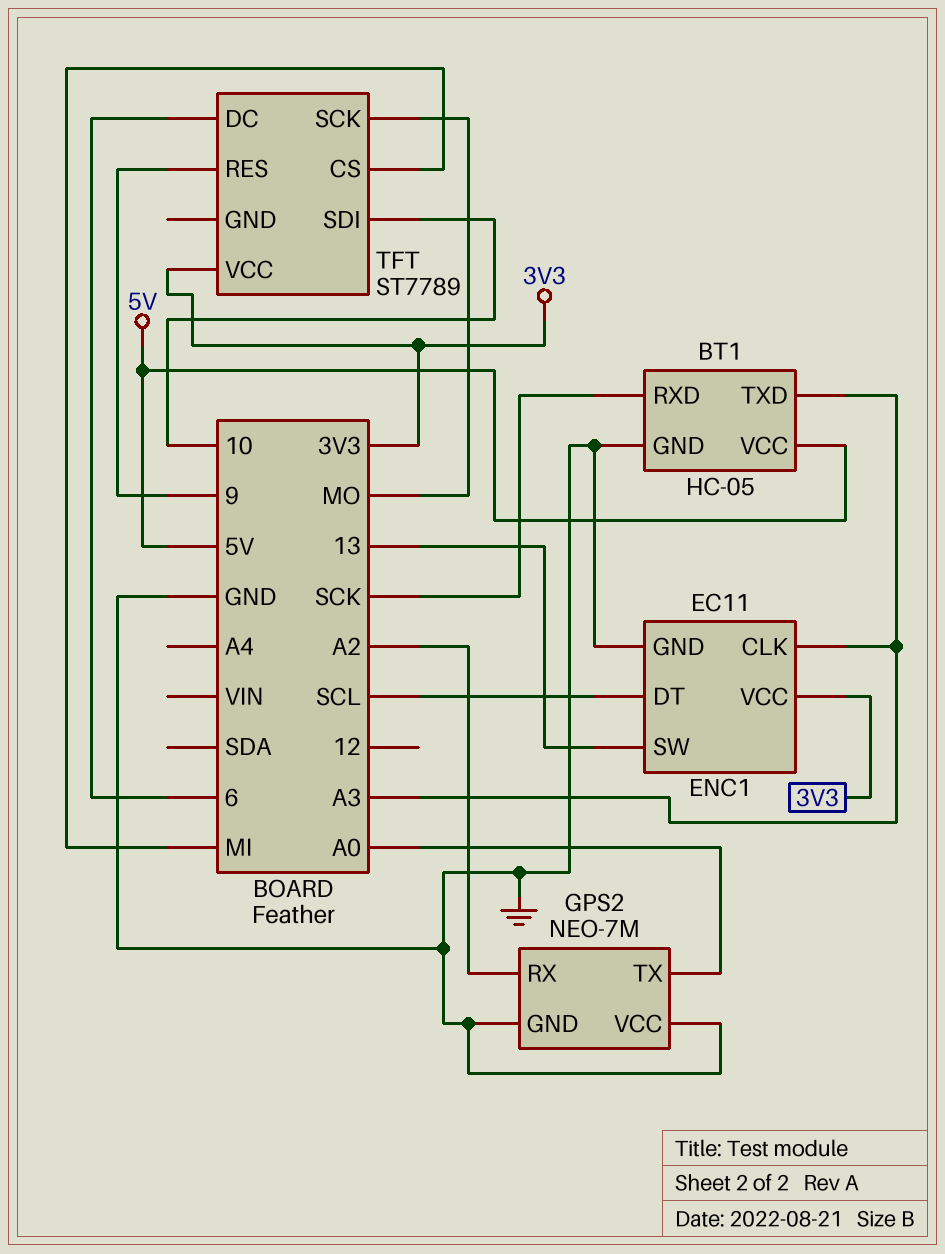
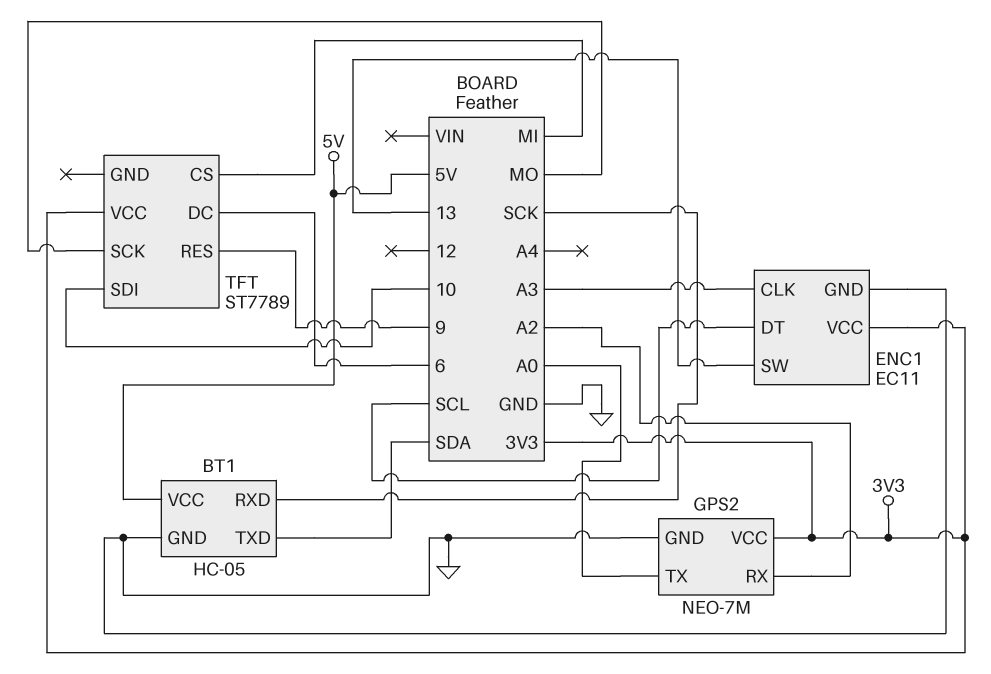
BT1 pin TXD: A3 -> SDA
GPS2 pin VCC: GND -> 3V3

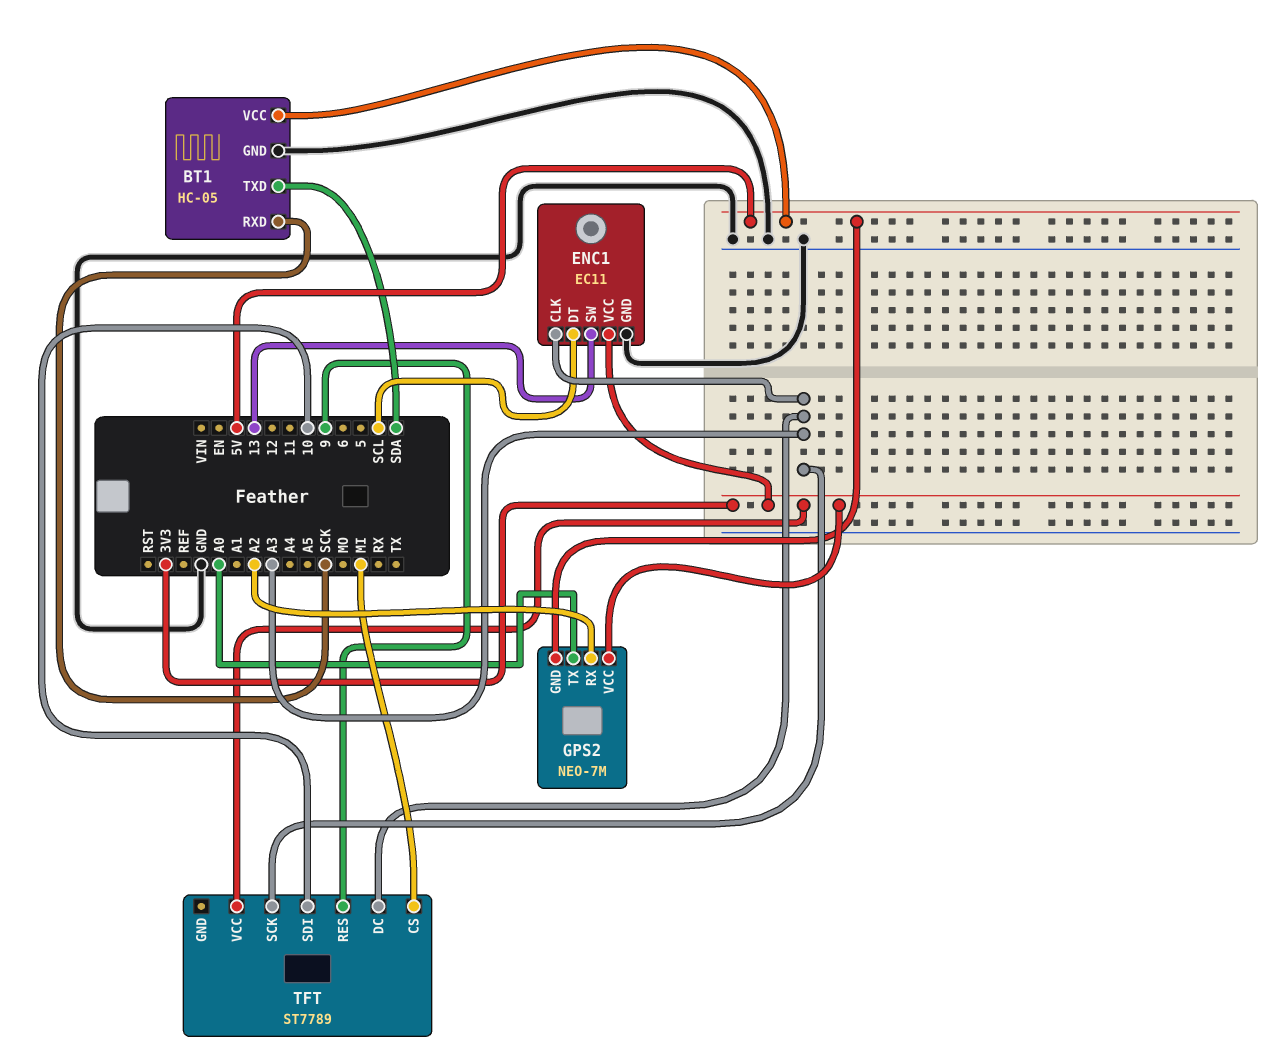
GPS2 pin GND: GND -> 5V
TFT pin DC: 6 -> A3
TFT pin SCK: MO -> A3

